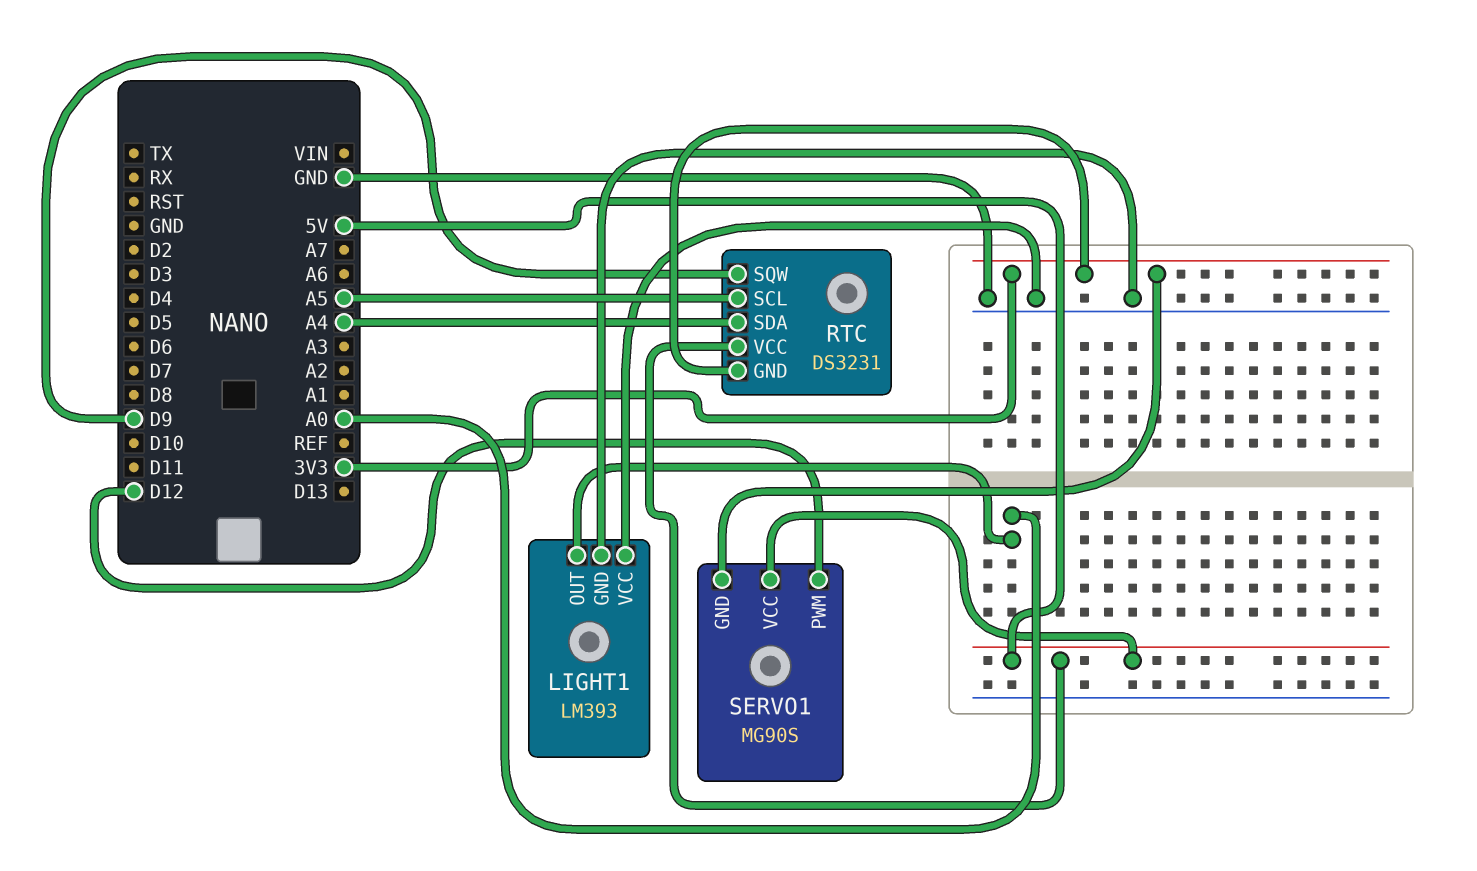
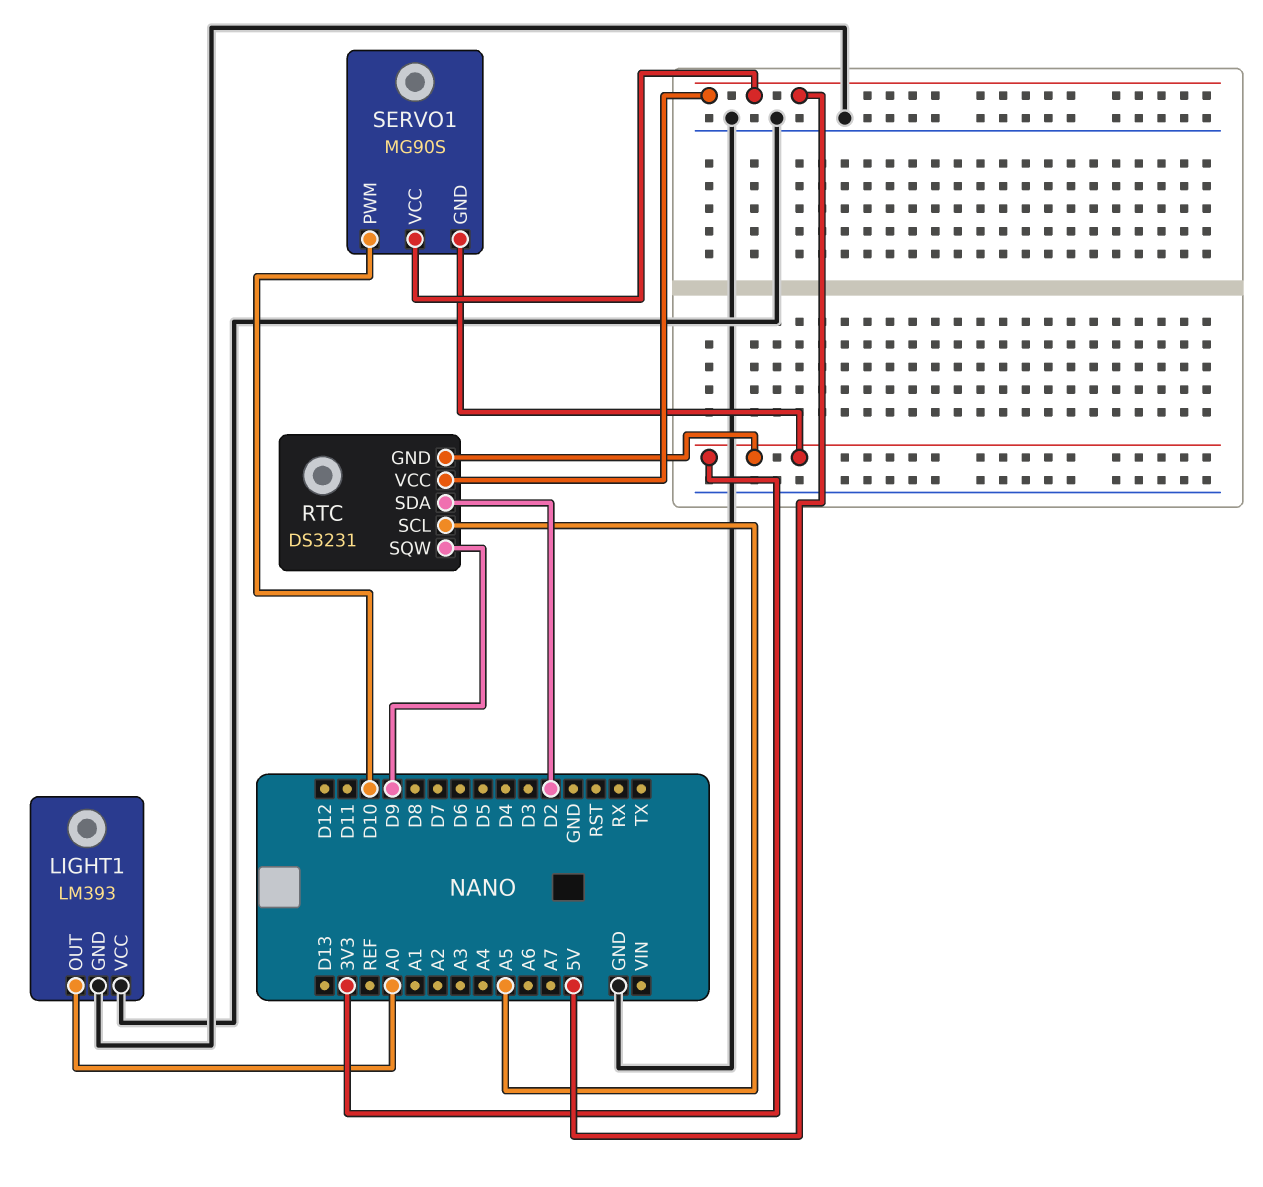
RTC pin SDA: A4 -> D2
SERVO1 pin PWM: D12 -> D10

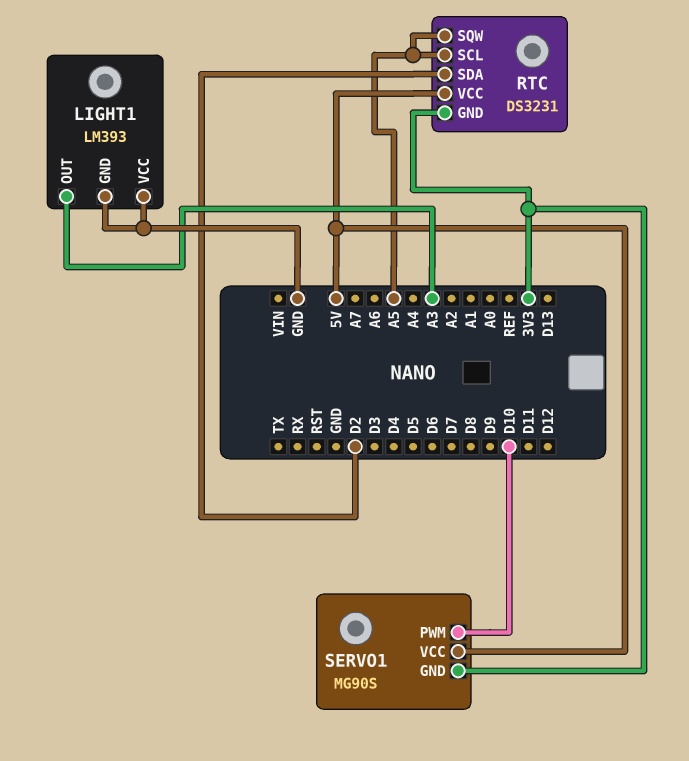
LIGHT1 pin OUT: A0 -> A3
RTC pin SQW: D9 -> A5

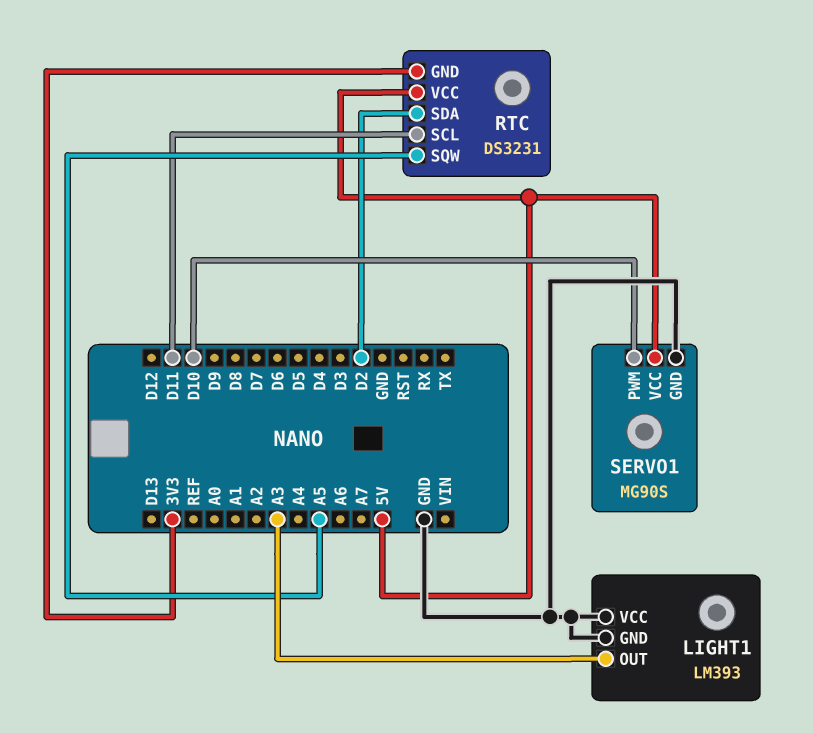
RTC pin SCL: A5 -> D11
SERVO1 pin GND: 3V3 -> GND

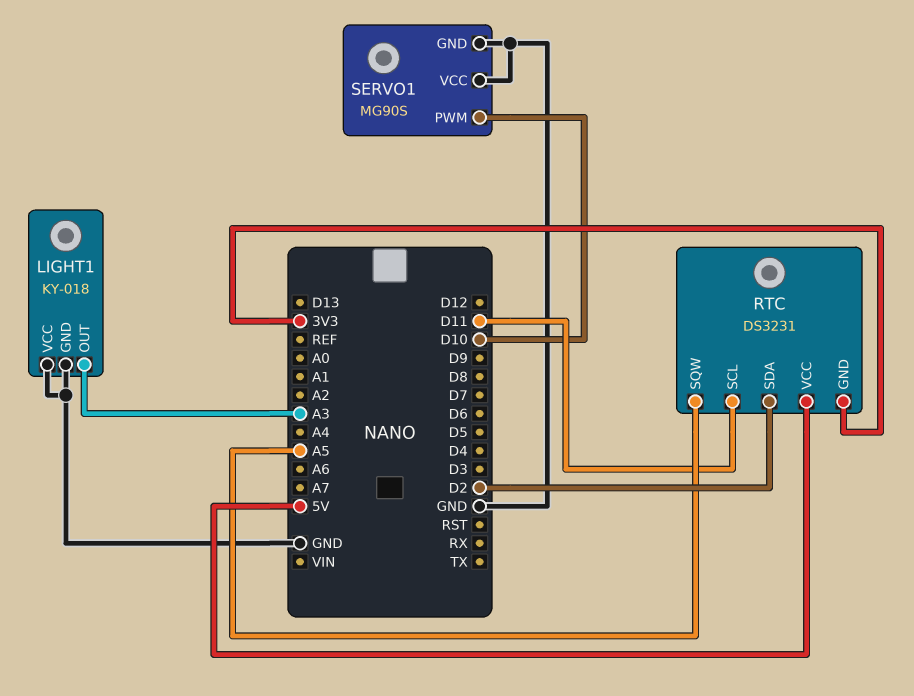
LIGHT1: LM393 -> KY-018
SERVO1 pin VCC: 5V -> GND

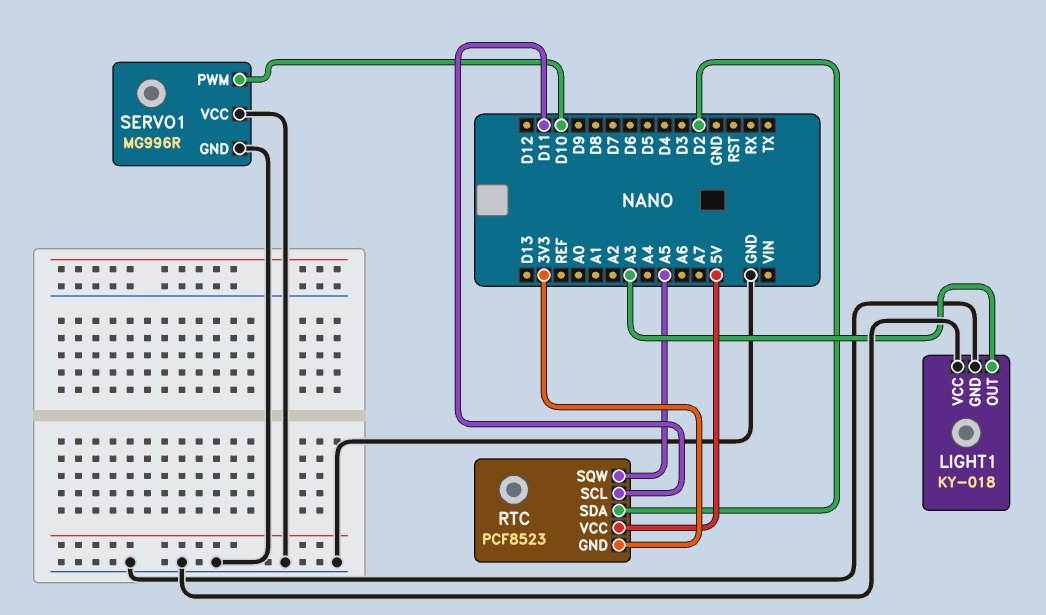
RTC: DS3231 -> PCF8523
SERVO1: MG90S -> MG996R

